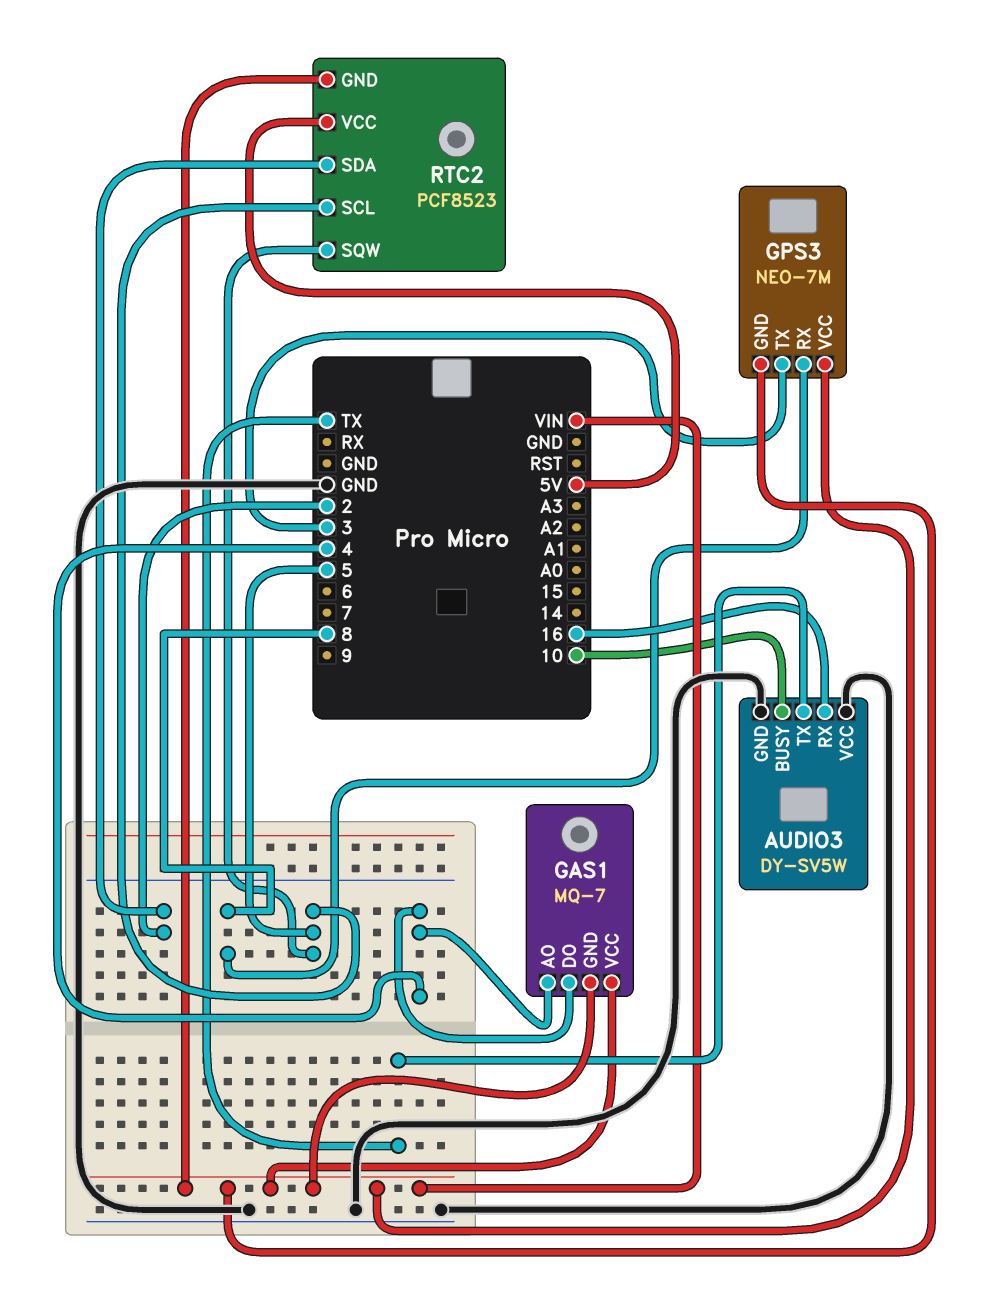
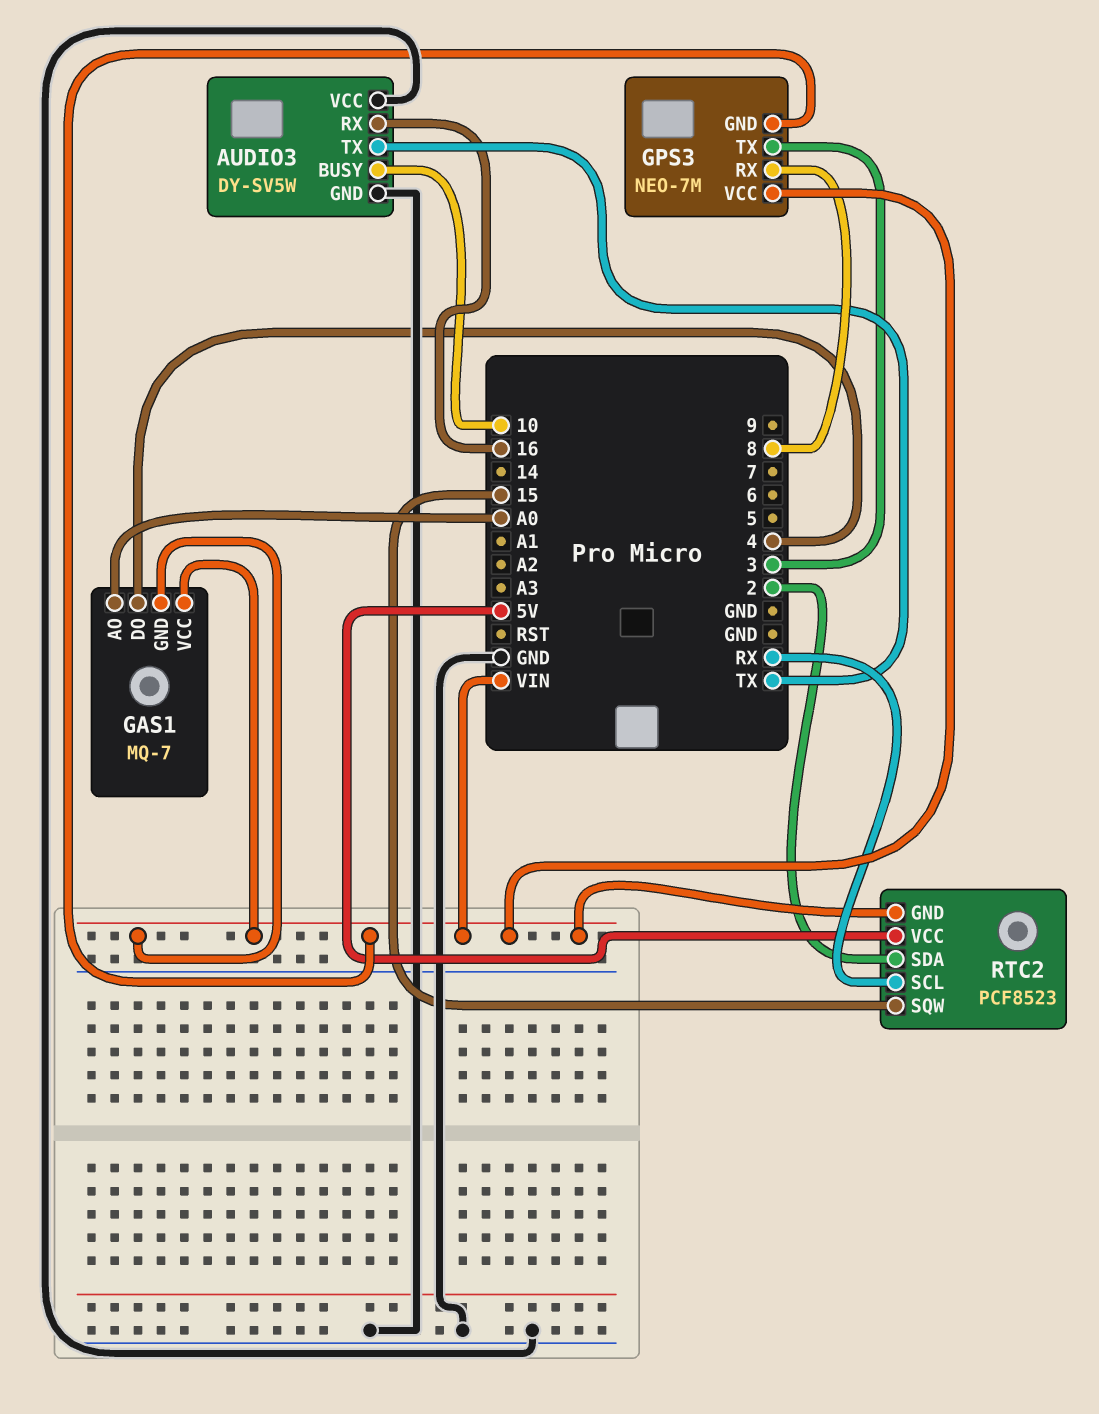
GAS1 pin AO: 4 -> A0
RTC2 pin SCL: 5 -> RX
RTC2 pin SQW: 5 -> 15

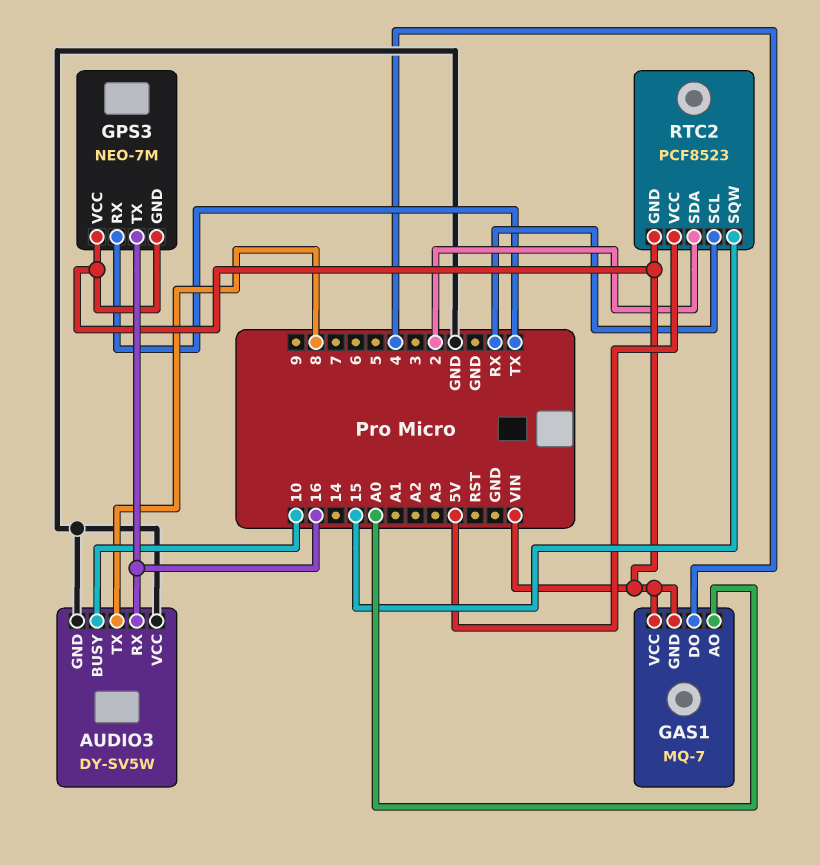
AUDIO3 pin TX: TX -> 8
GPS3 pin RX: 8 -> TX
GPS3 pin TX: 3 -> 16

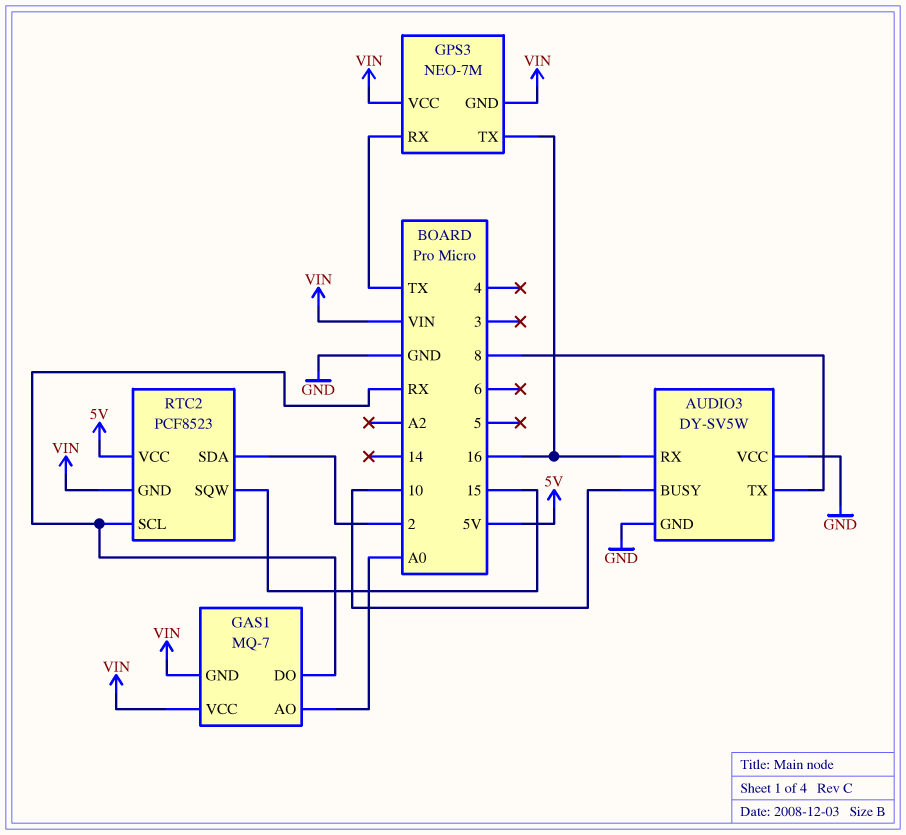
GAS1 pin DO: 4 -> RX

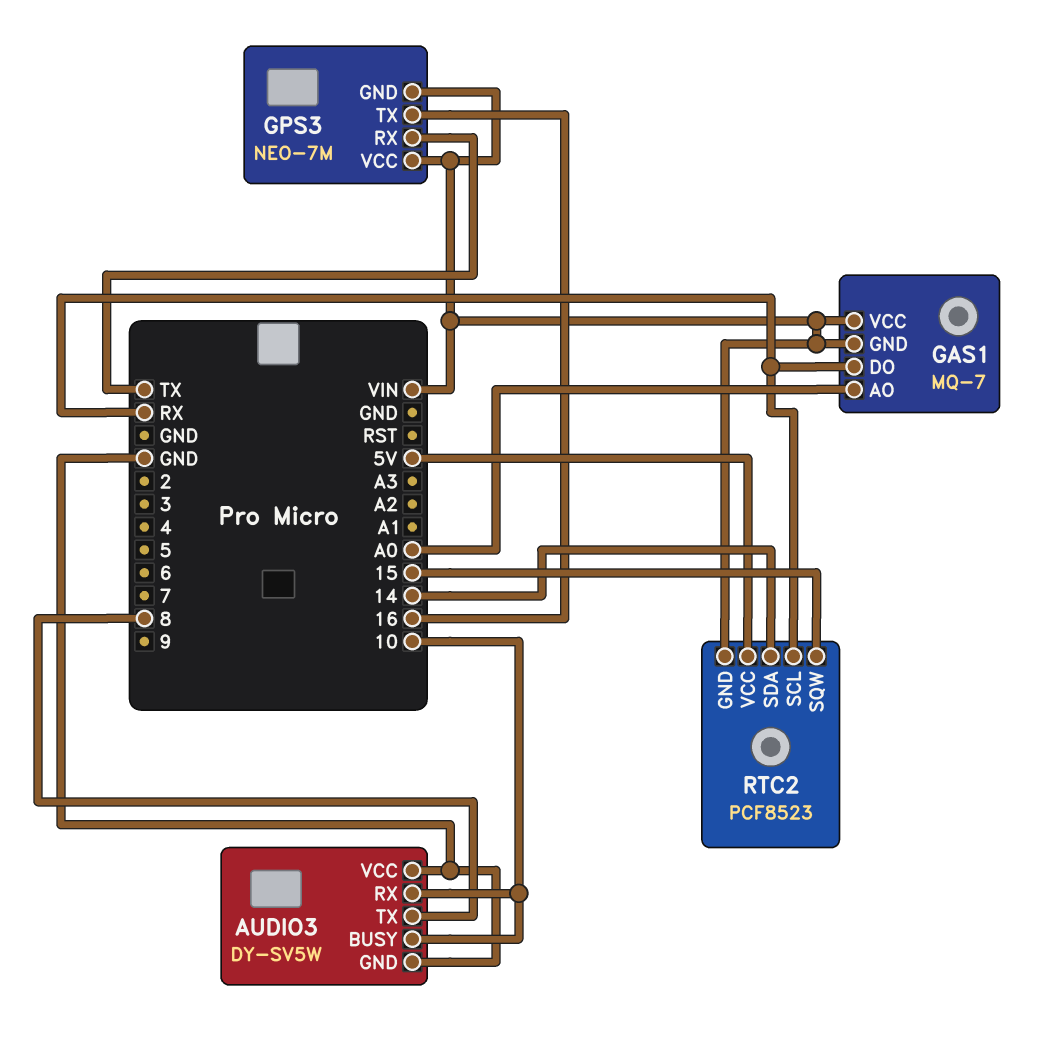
AUDIO3 pin RX: 16 -> 10
RTC2 pin SDA: 2 -> 14

